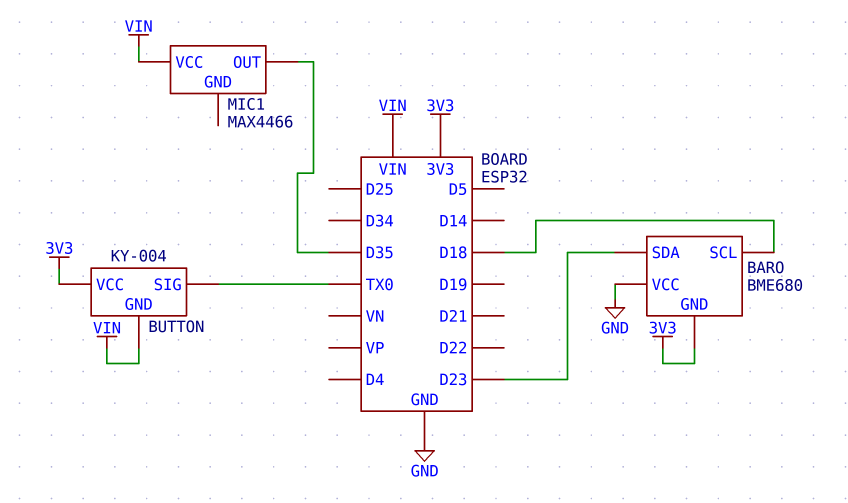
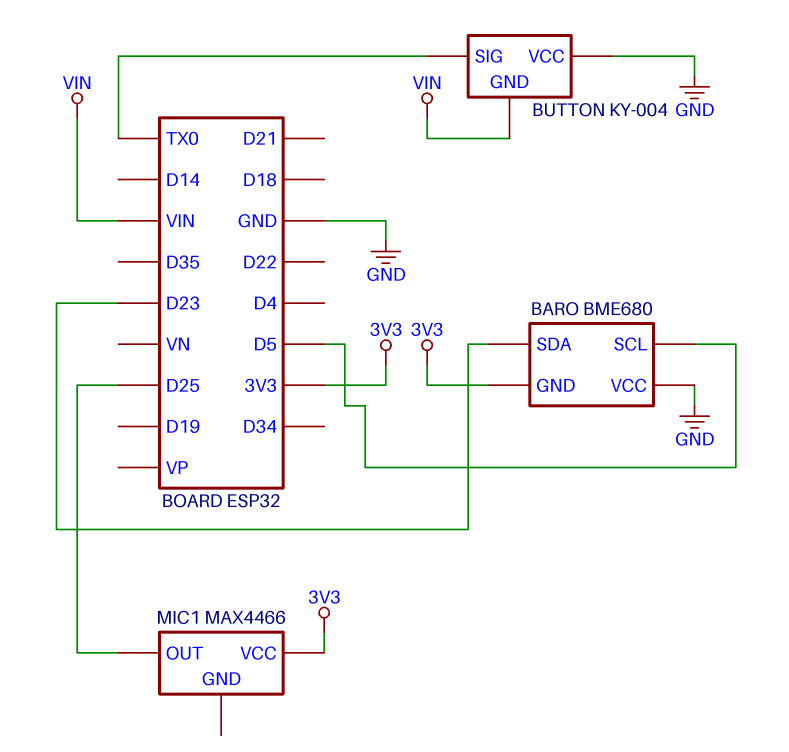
BARO pin SCL: D18 -> D5
BUTTON pin VCC: 3V3 -> GND
MIC1 pin OUT: D35 -> D25
MIC1 pin VCC: VIN -> 3V3

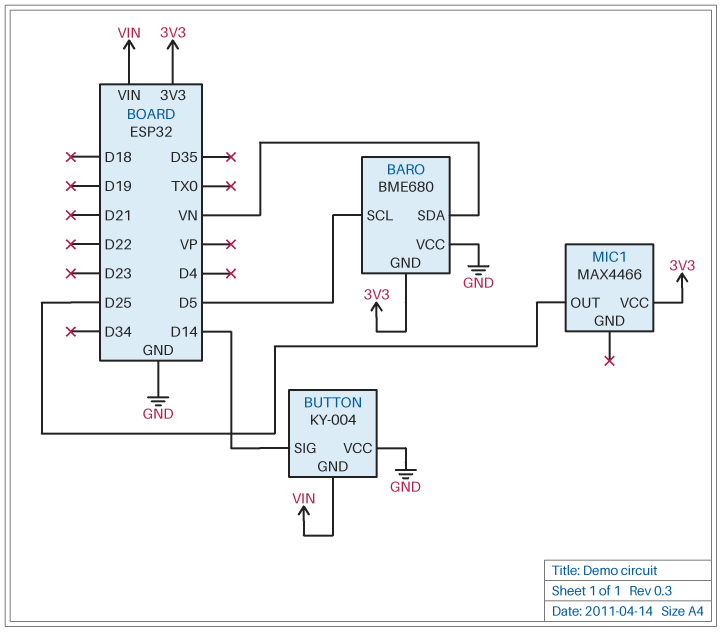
BARO pin SDA: D23 -> VN
BUTTON pin SIG: TX0 -> D14

